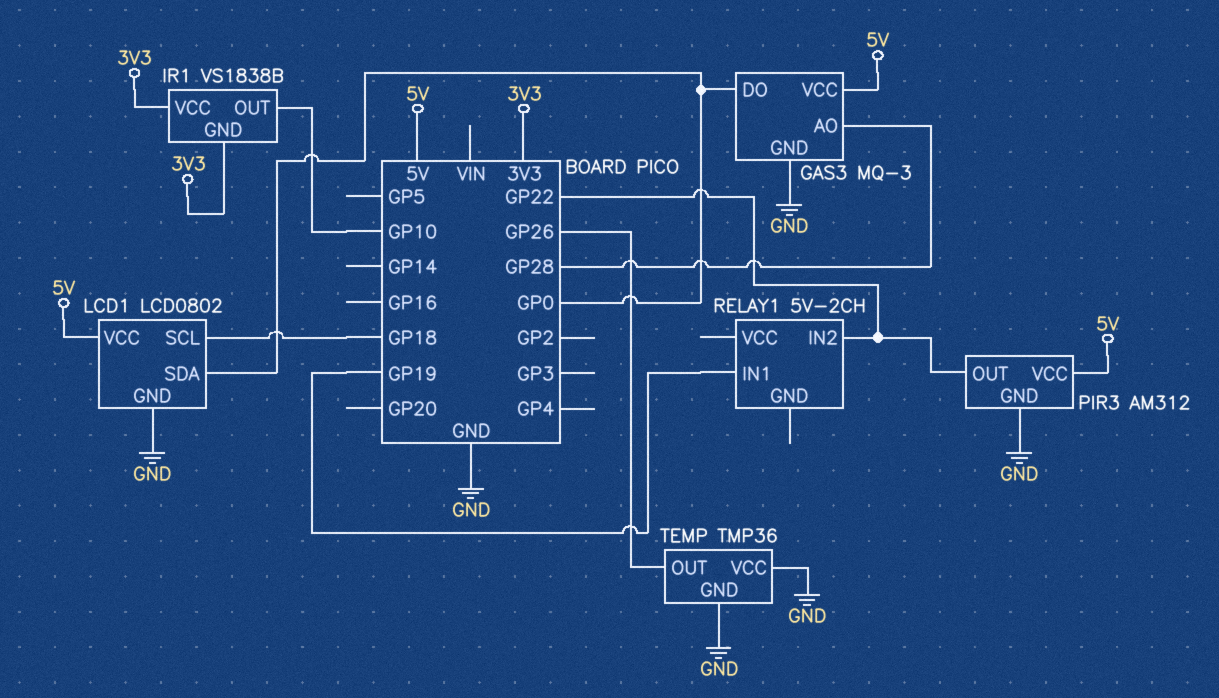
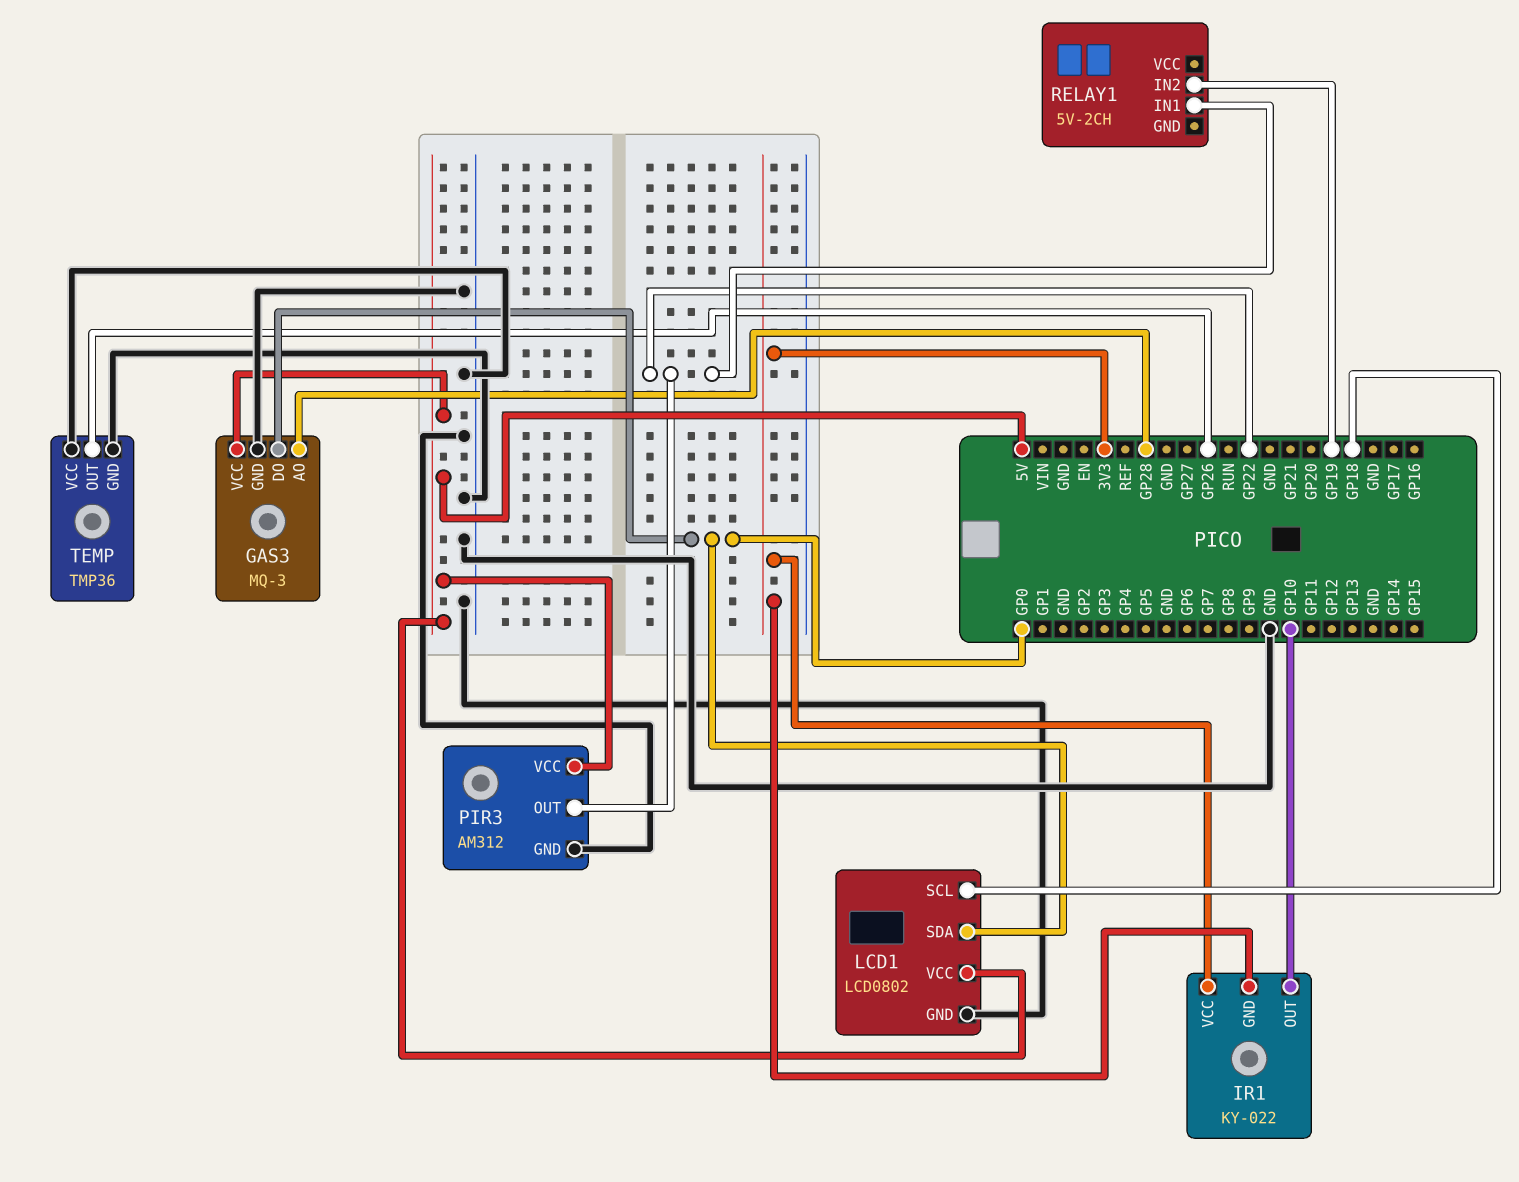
IR1: VS1838B -> KY-022
RELAY1 pin IN1: GP19 -> GP22
RELAY1 pin IN2: GP22 -> GP19

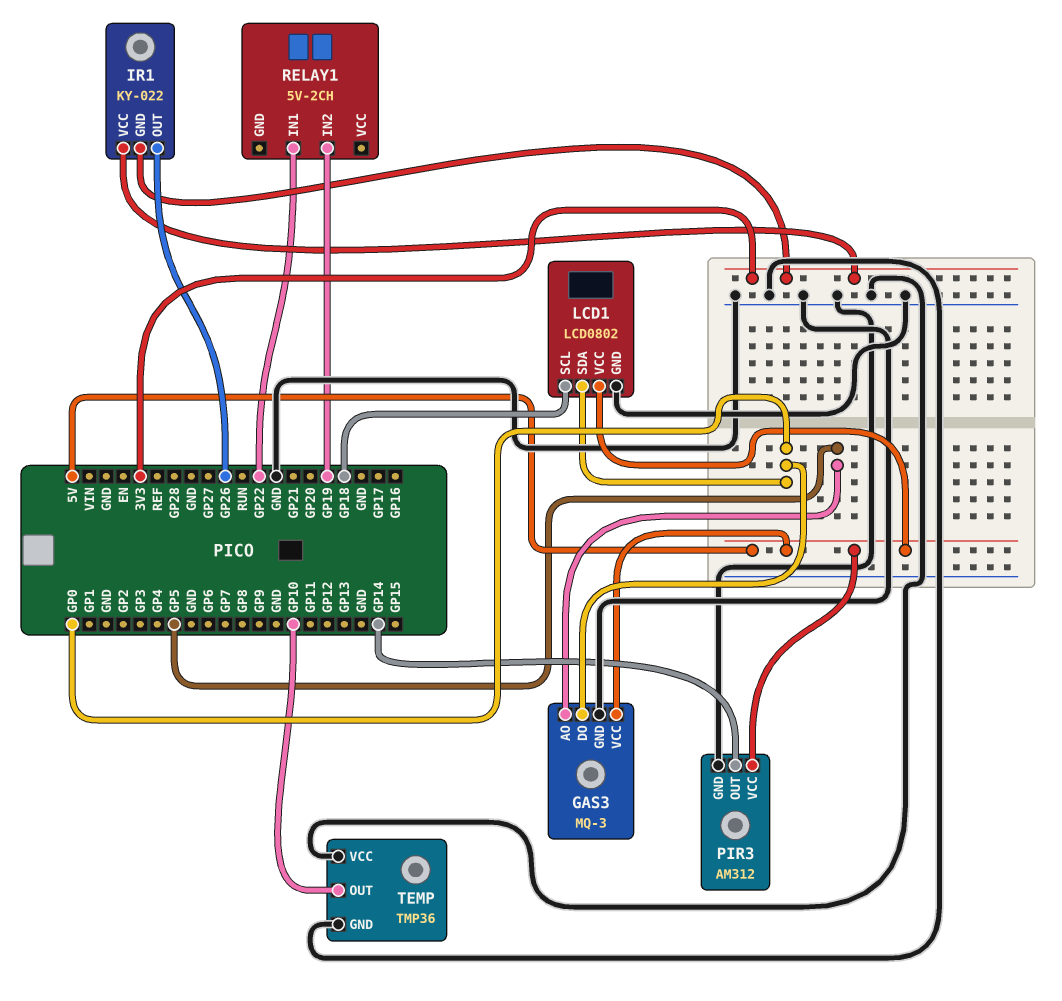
GAS3 pin AO: GP28 -> GP5
IR1 pin OUT: GP10 -> GP26
PIR3 pin OUT: GP22 -> GP14
TEMP pin OUT: GP26 -> GP10

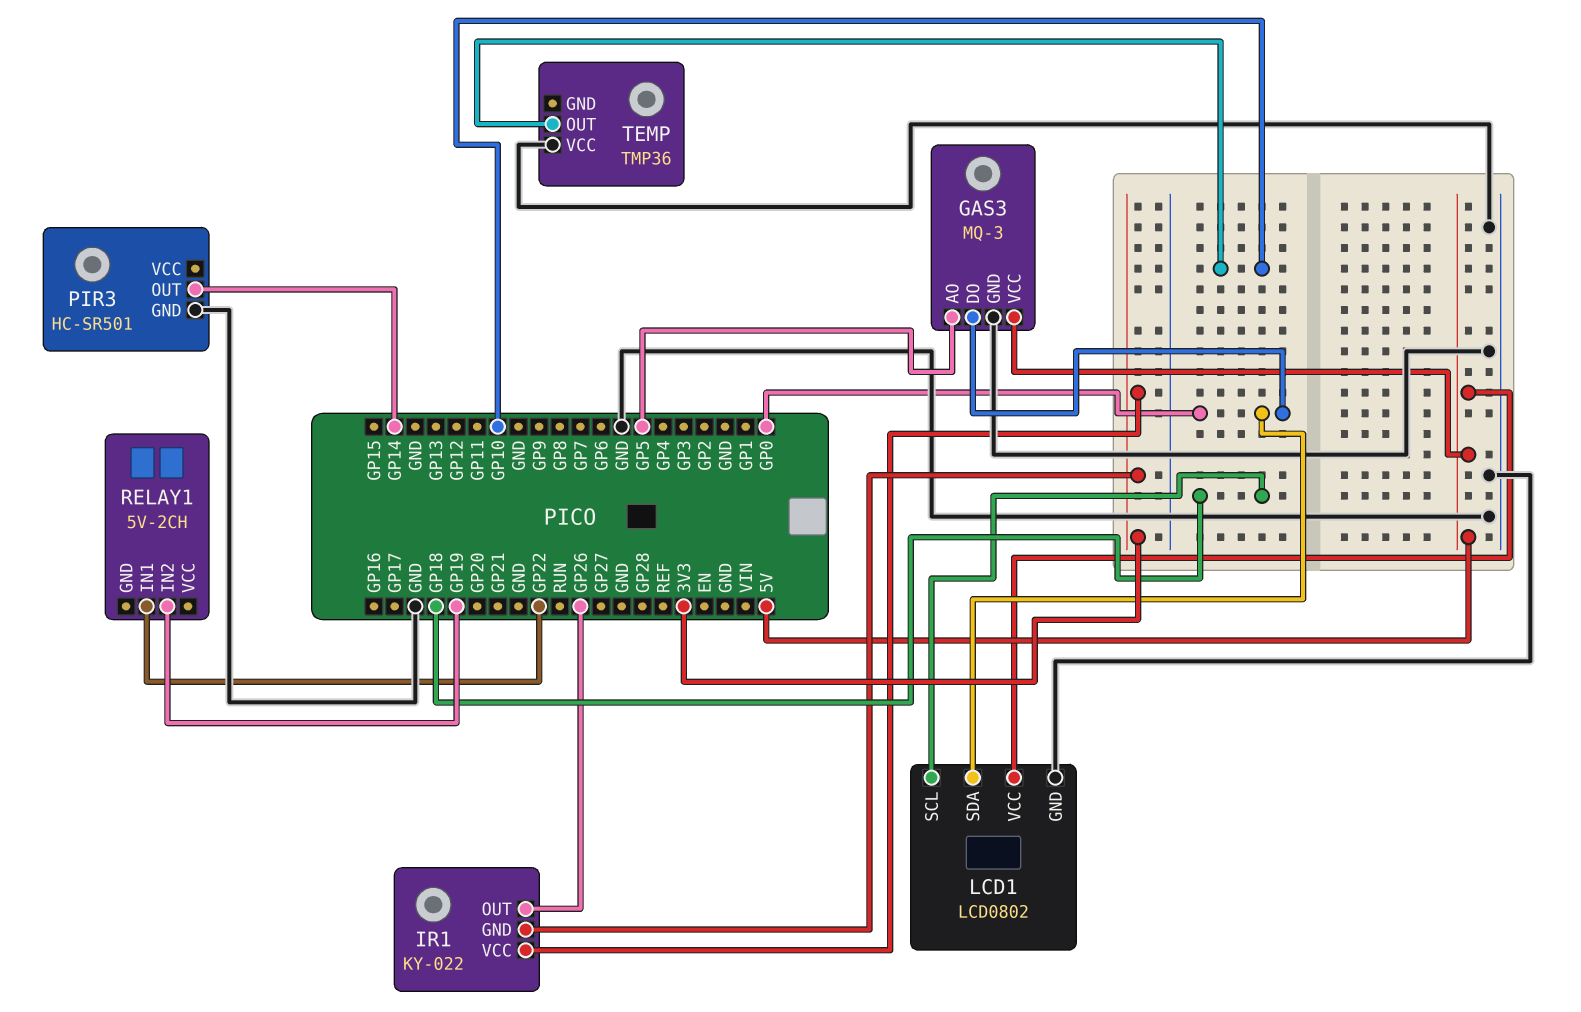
PIR3: AM312 -> HC-SR501
PIR3 pin VCC: 5V -> none
TEMP pin GND: GND -> none

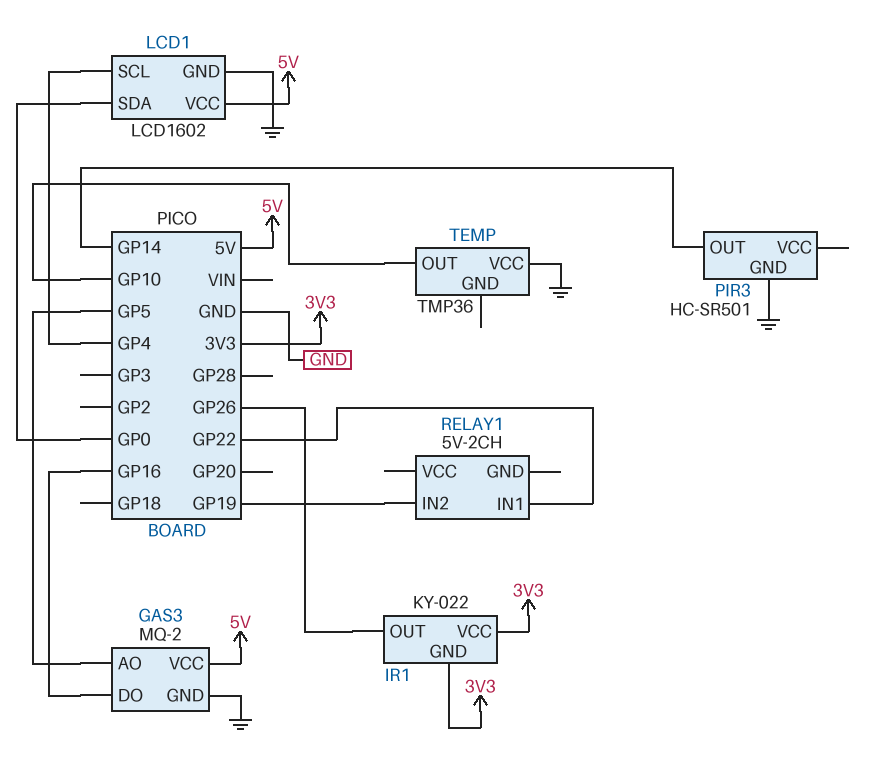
GAS3: MQ-3 -> MQ-2
GAS3 pin DO: GP0 -> GP16
LCD1: LCD0802 -> LCD1602
LCD1 pin SCL: GP18 -> GP4

